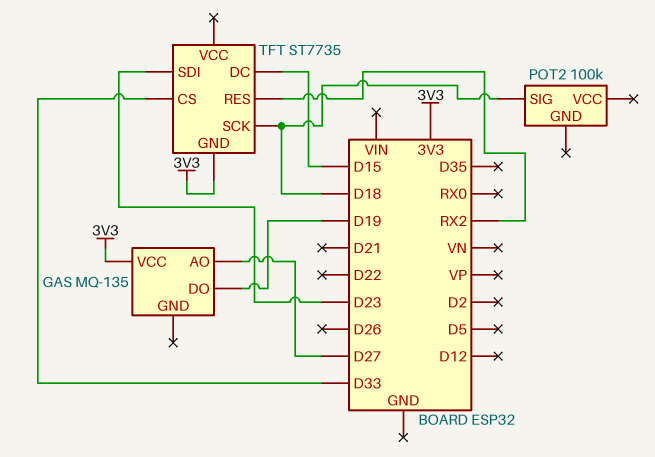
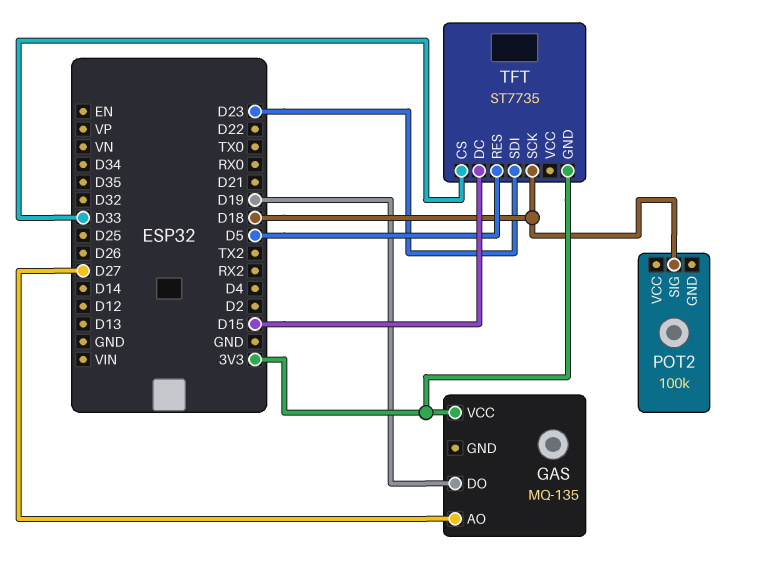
TFT pin RES: RX2 -> D5

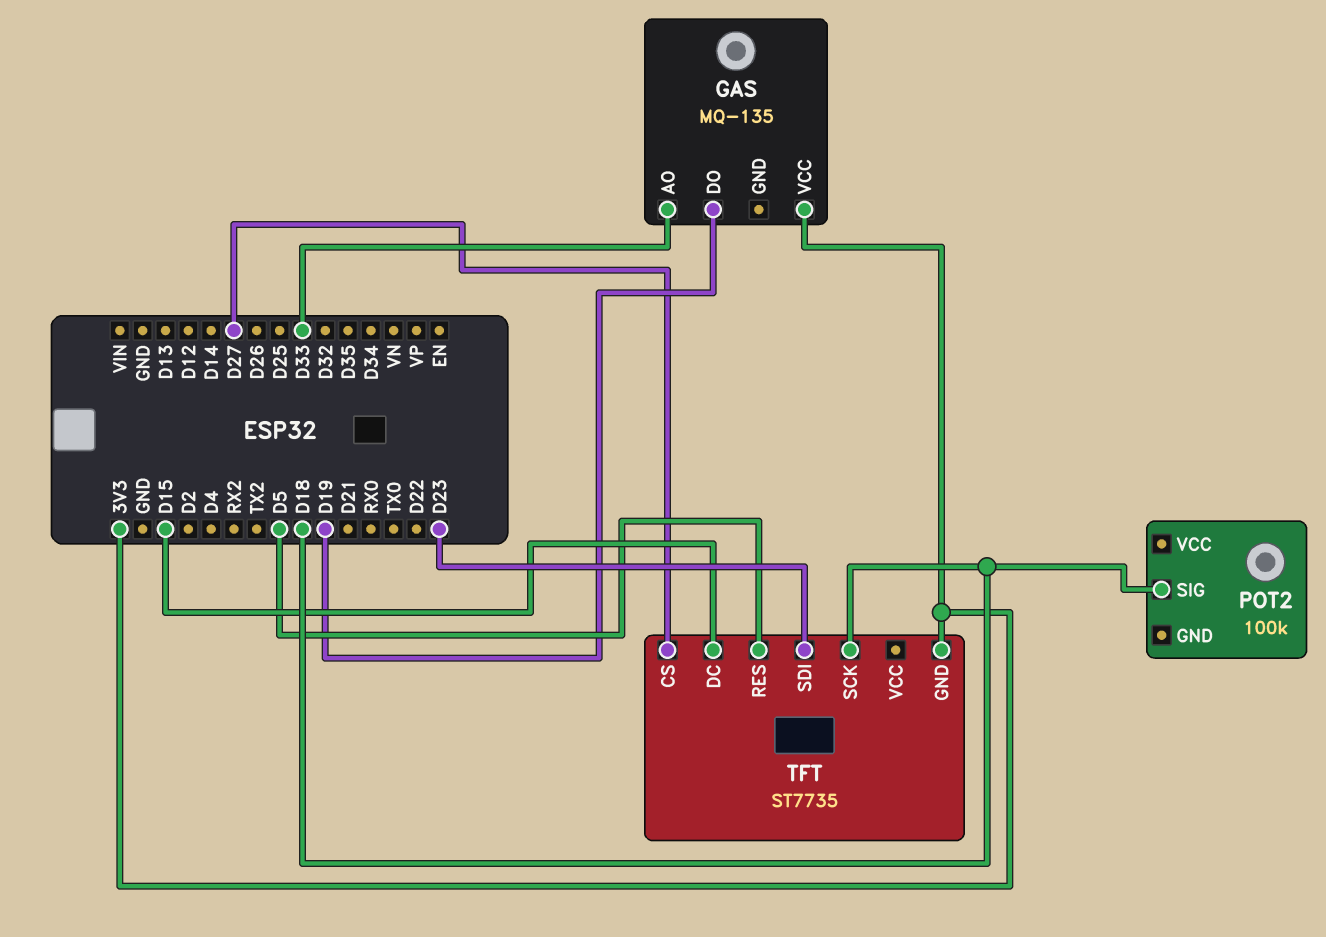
GAS pin AO: D27 -> D33
TFT pin CS: D33 -> D27

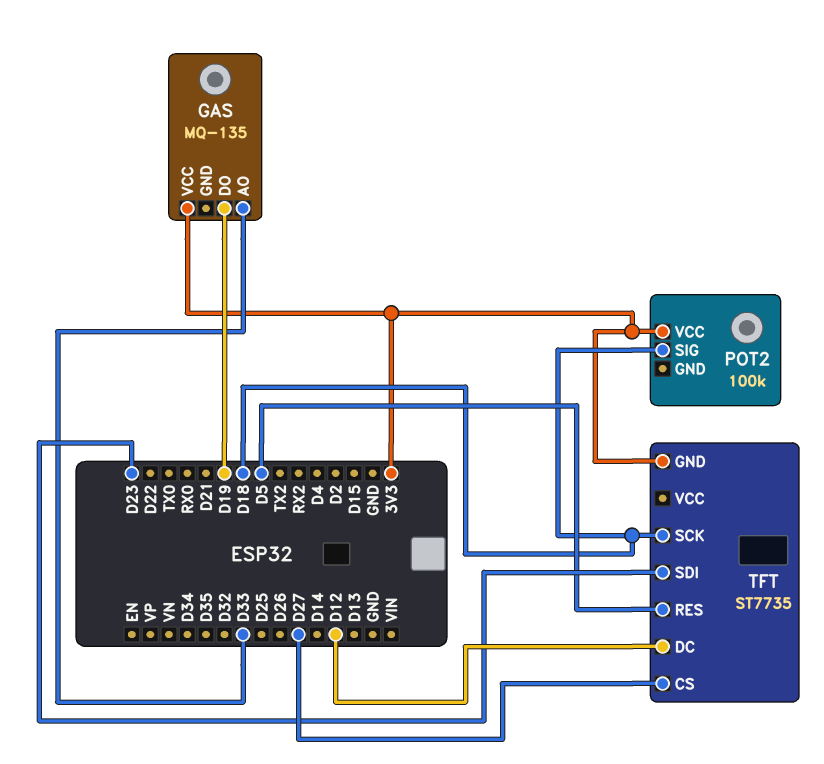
POT2 pin VCC: none -> 3V3
TFT pin DC: D15 -> D12

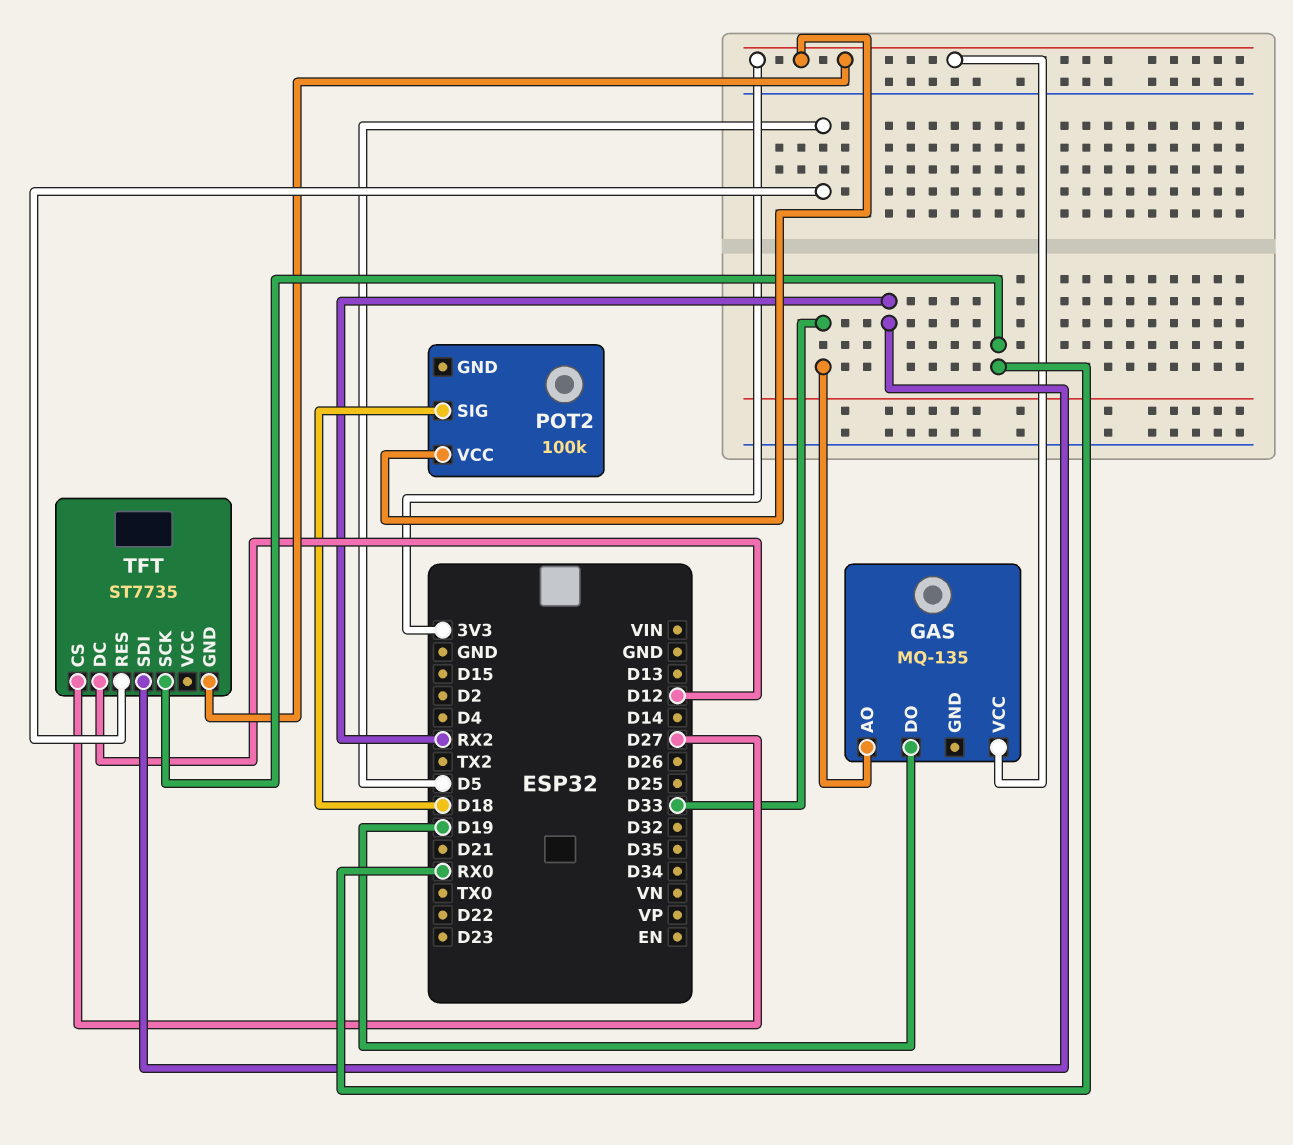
TFT pin SCK: D18 -> RX0
TFT pin SDI: D23 -> RX2

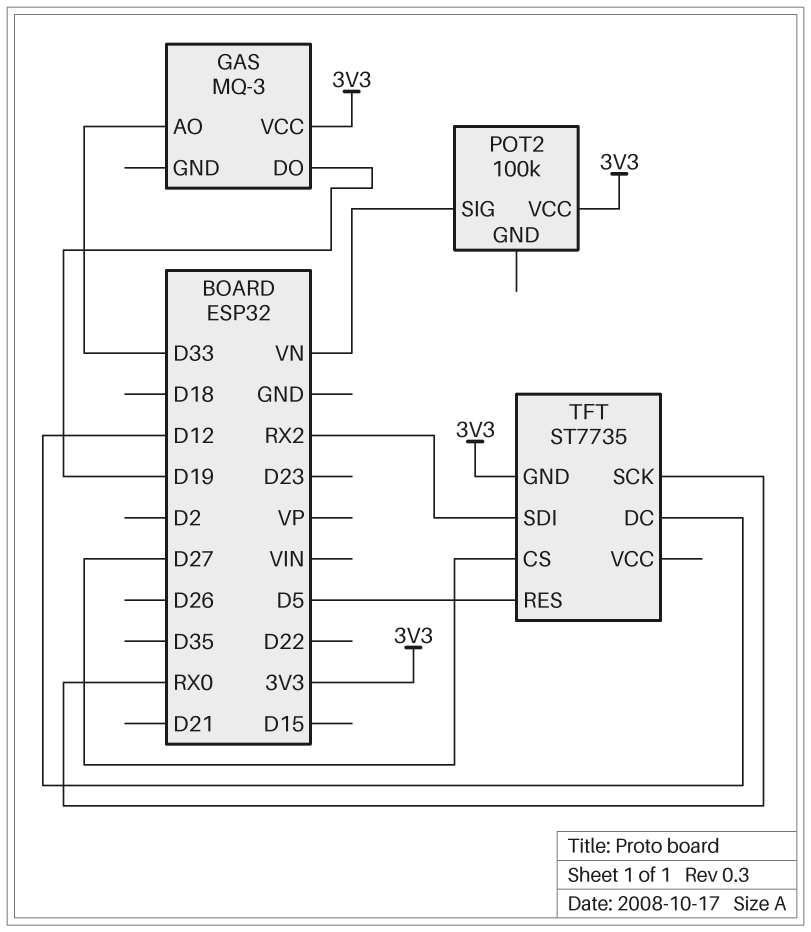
GAS: MQ-135 -> MQ-3
POT2 pin SIG: D18 -> VN

